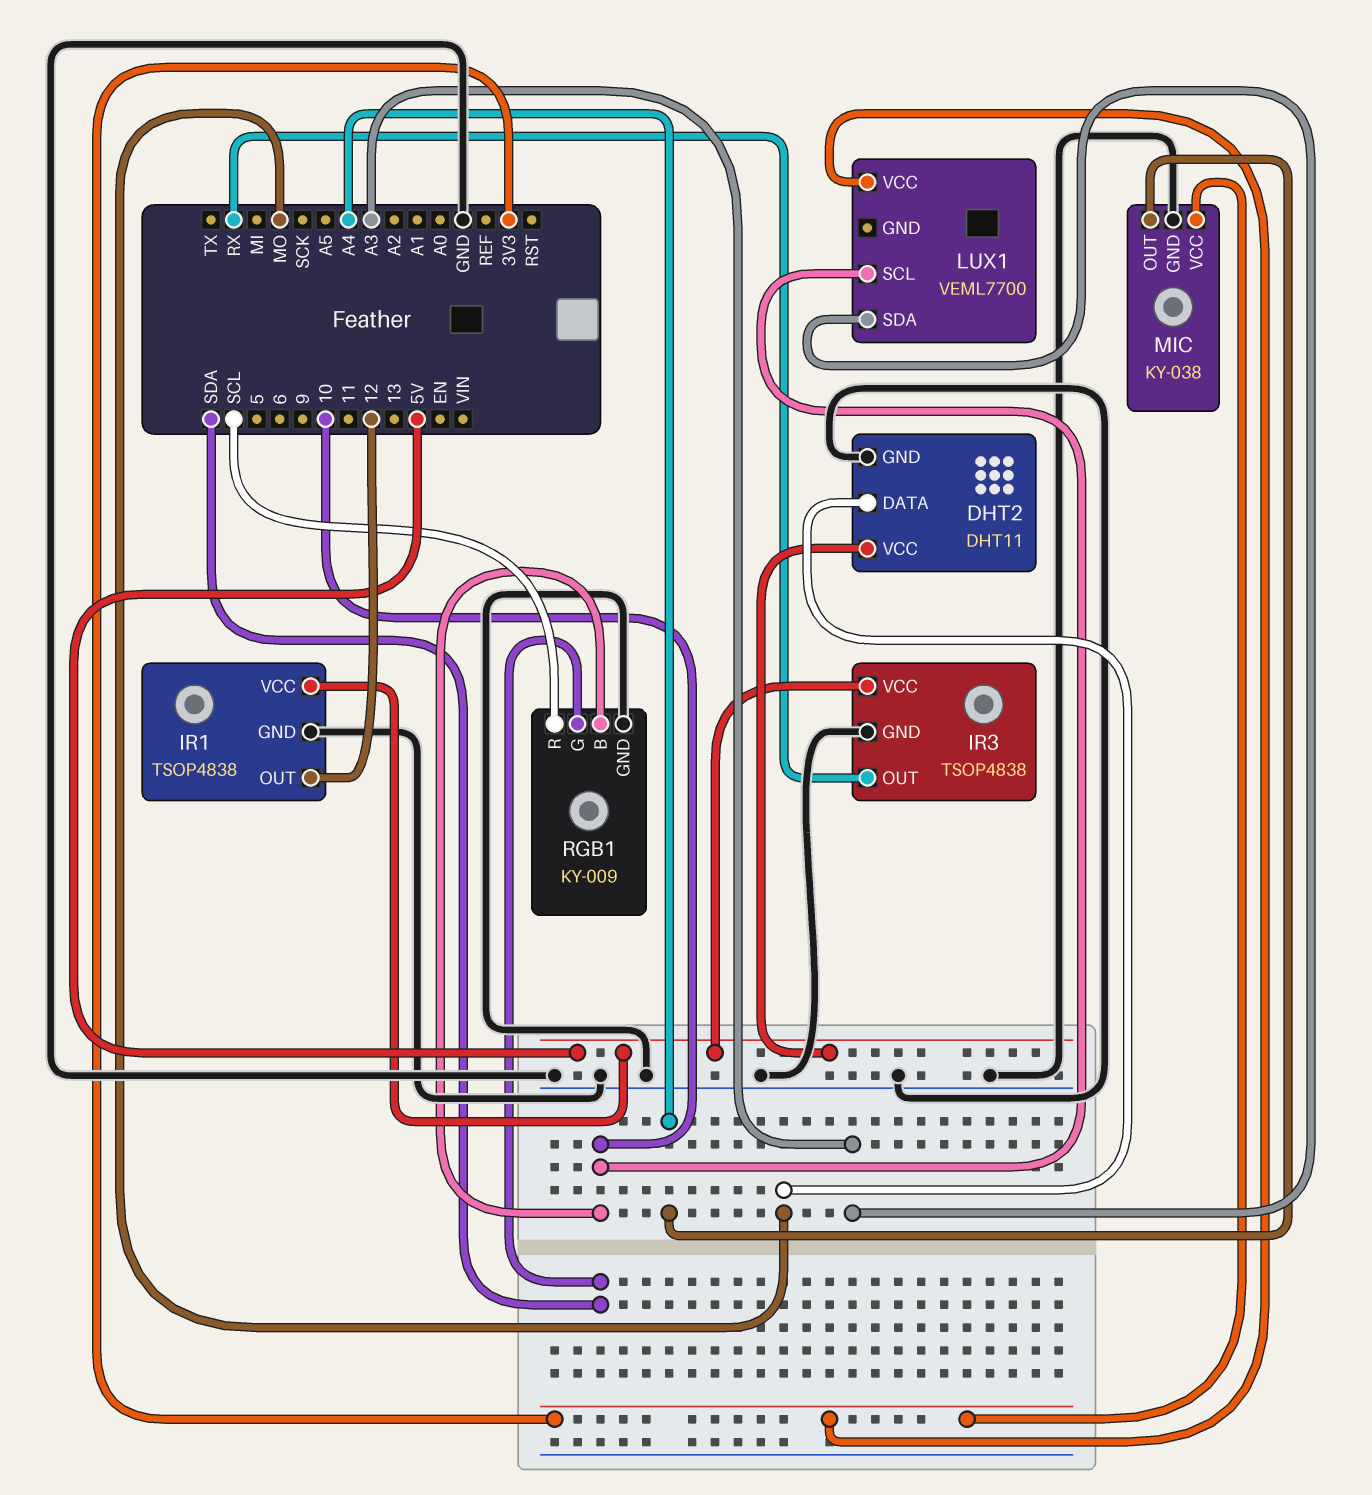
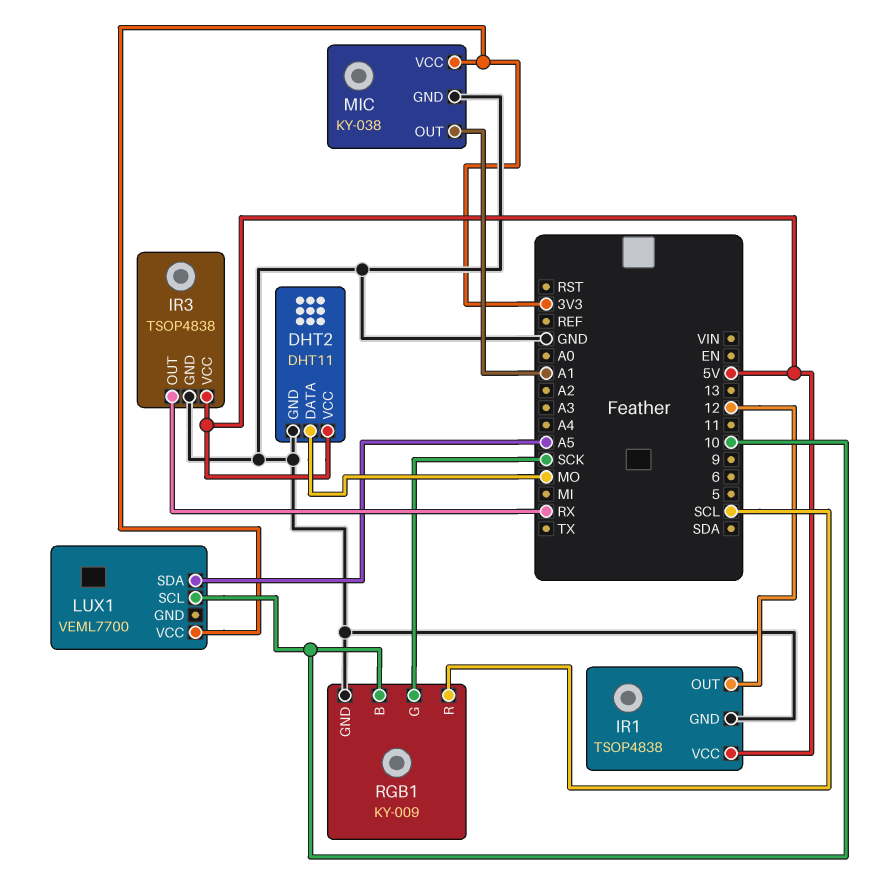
LUX1 pin SDA: A3 -> A5
MIC pin OUT: A4 -> A1
RGB1 pin G: SDA -> SCK

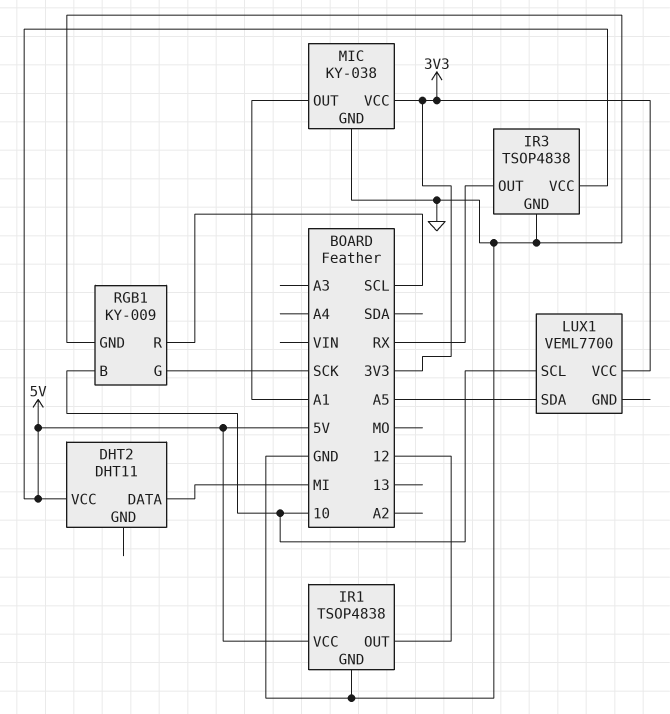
DHT2 pin DATA: MO -> MI
DHT2 pin GND: GND -> none

